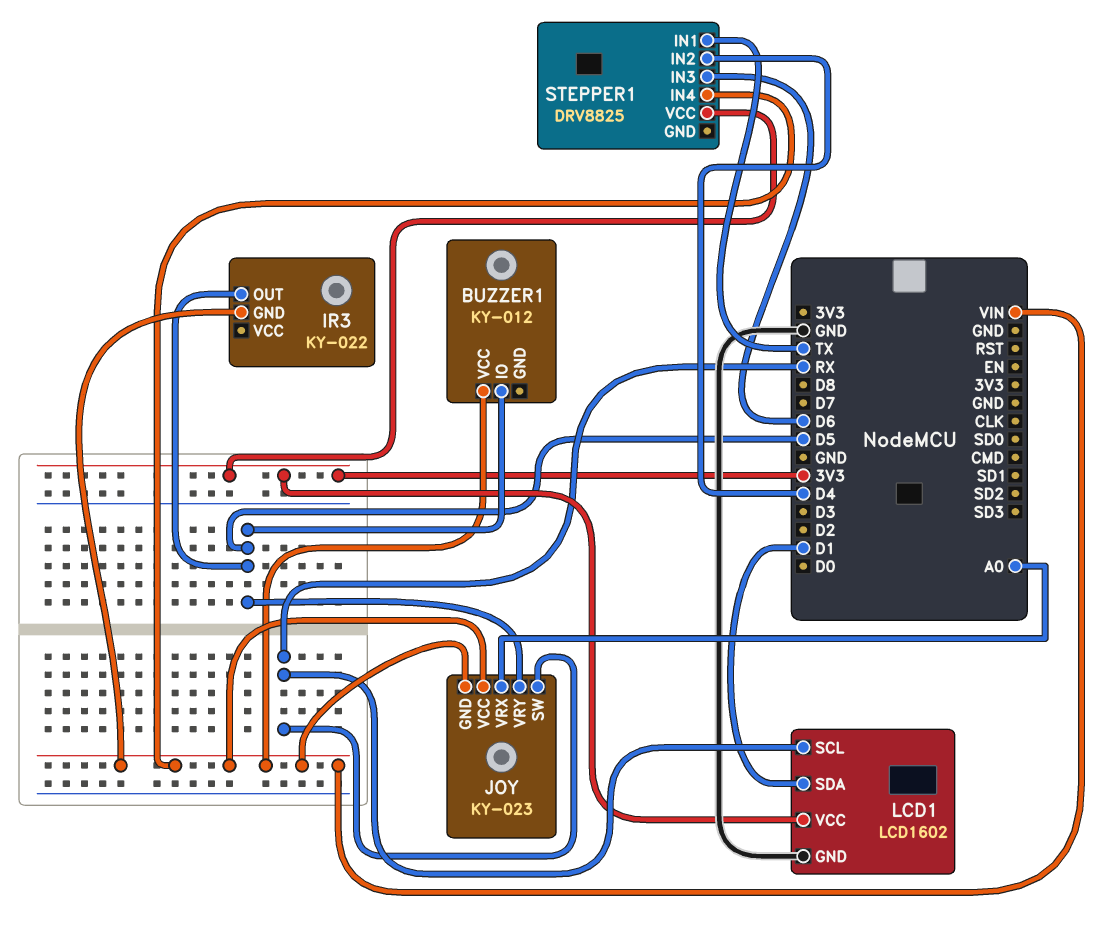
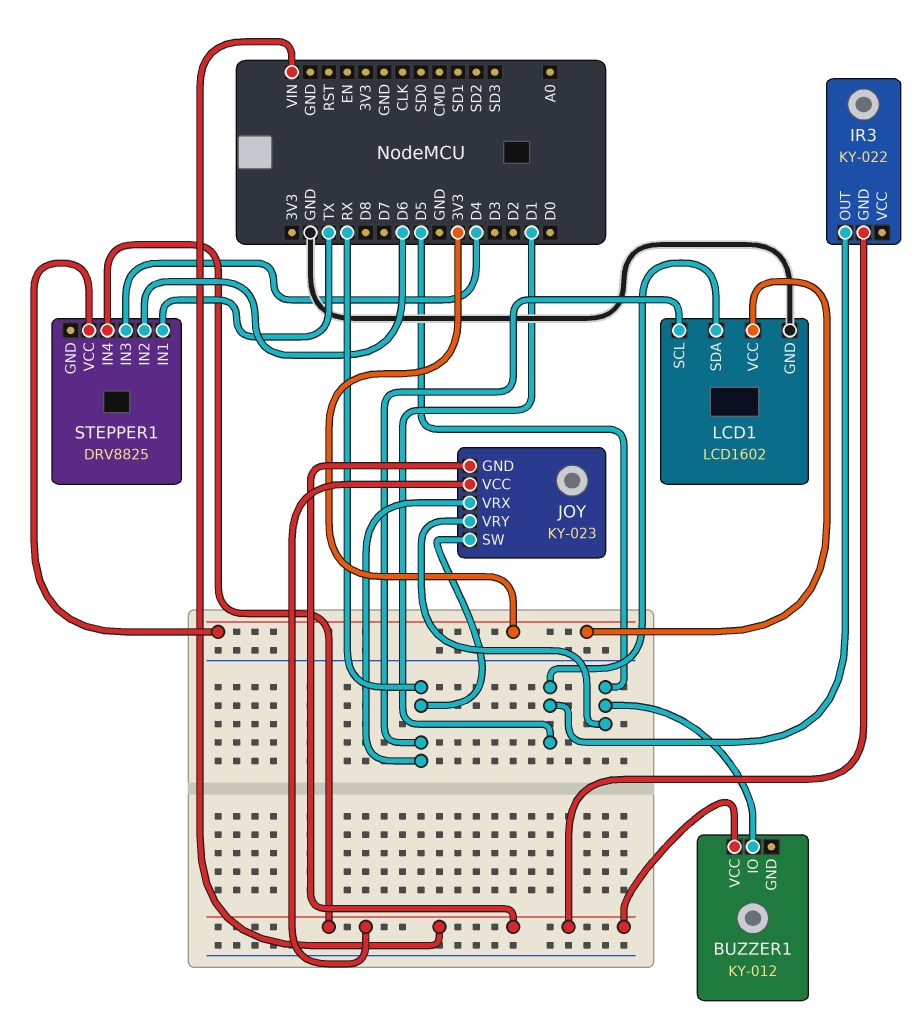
IR3 pin OUT: D5 -> D1
JOY pin VRX: A0 -> RX
STEPPER1 pin IN2: D4 -> D6
STEPPER1 pin IN3: D6 -> D4

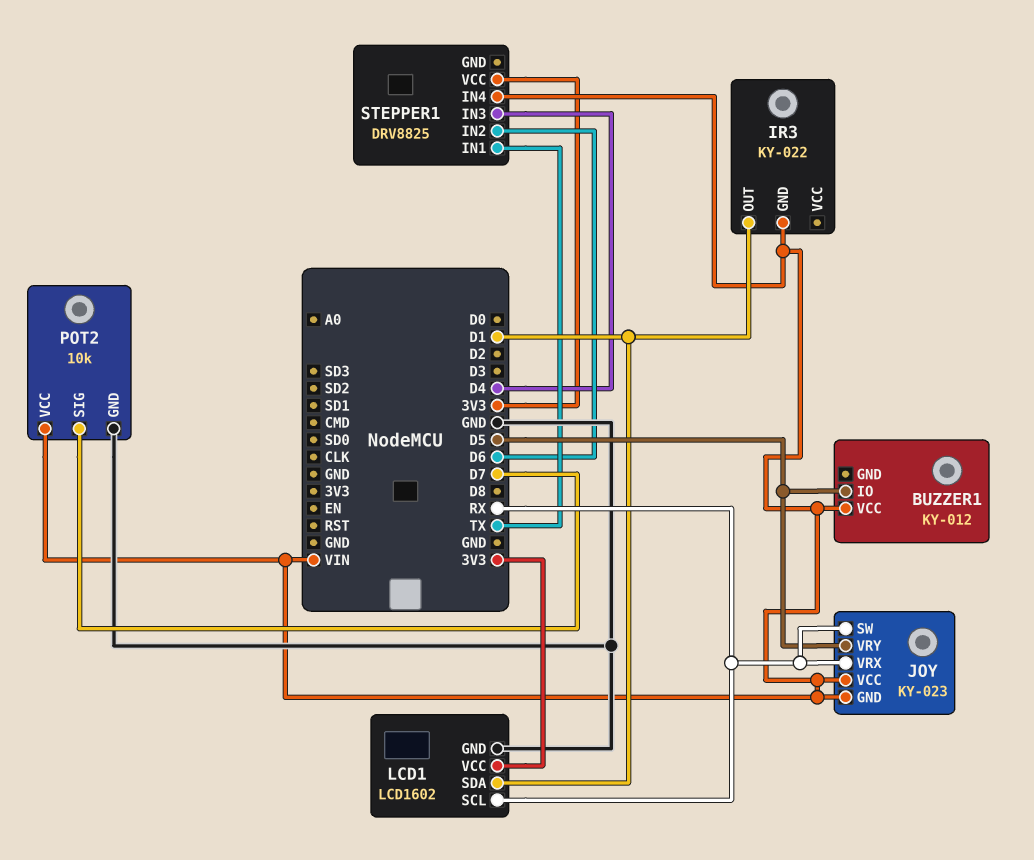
POT2: none -> 10k
POT2 pin GND: none -> GND
POT2 pin SIG: none -> D7
POT2 pin VCC: none -> VIN

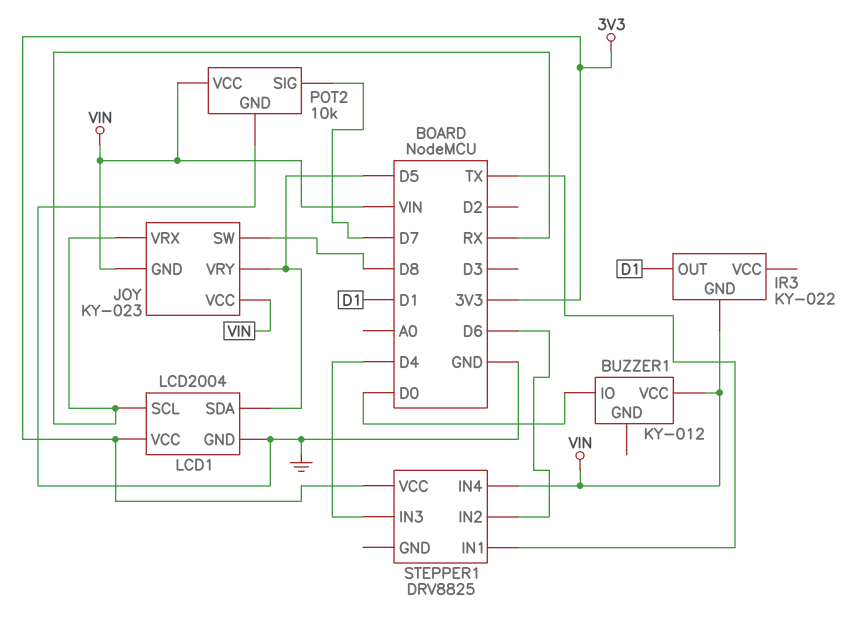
BUZZER1 pin IO: D5 -> D0
JOY pin SW: RX -> D8
LCD1: LCD1602 -> LCD2004
LCD1 pin SDA: D1 -> D5

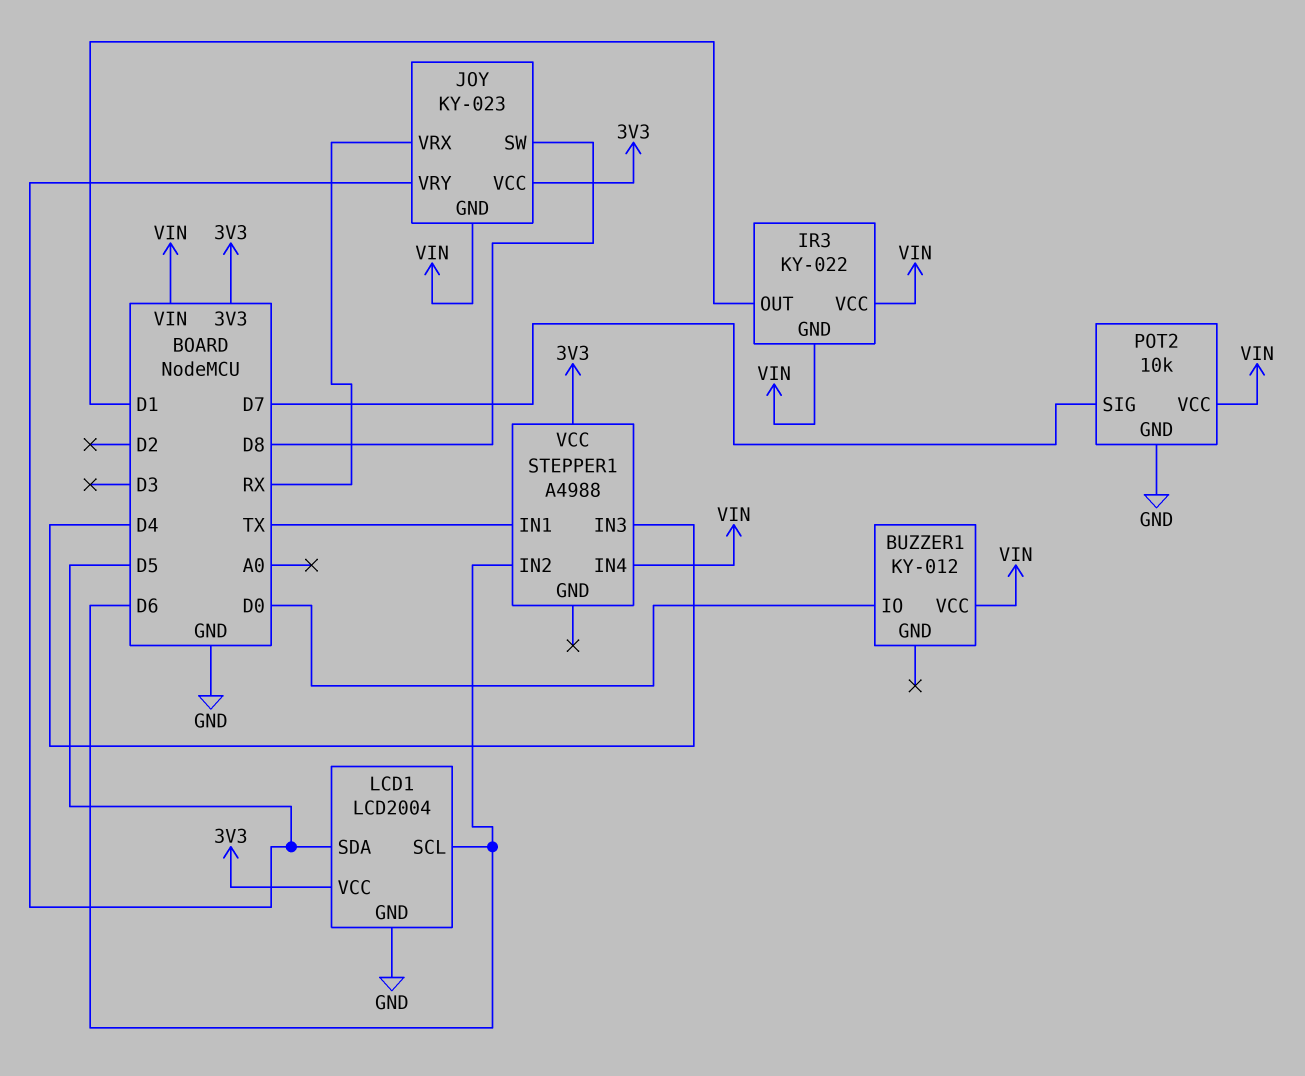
IR3 pin VCC: none -> VIN
JOY pin VCC: VIN -> 3V3
LCD1 pin SCL: RX -> D6
STEPPER1: DRV8825 -> A4988

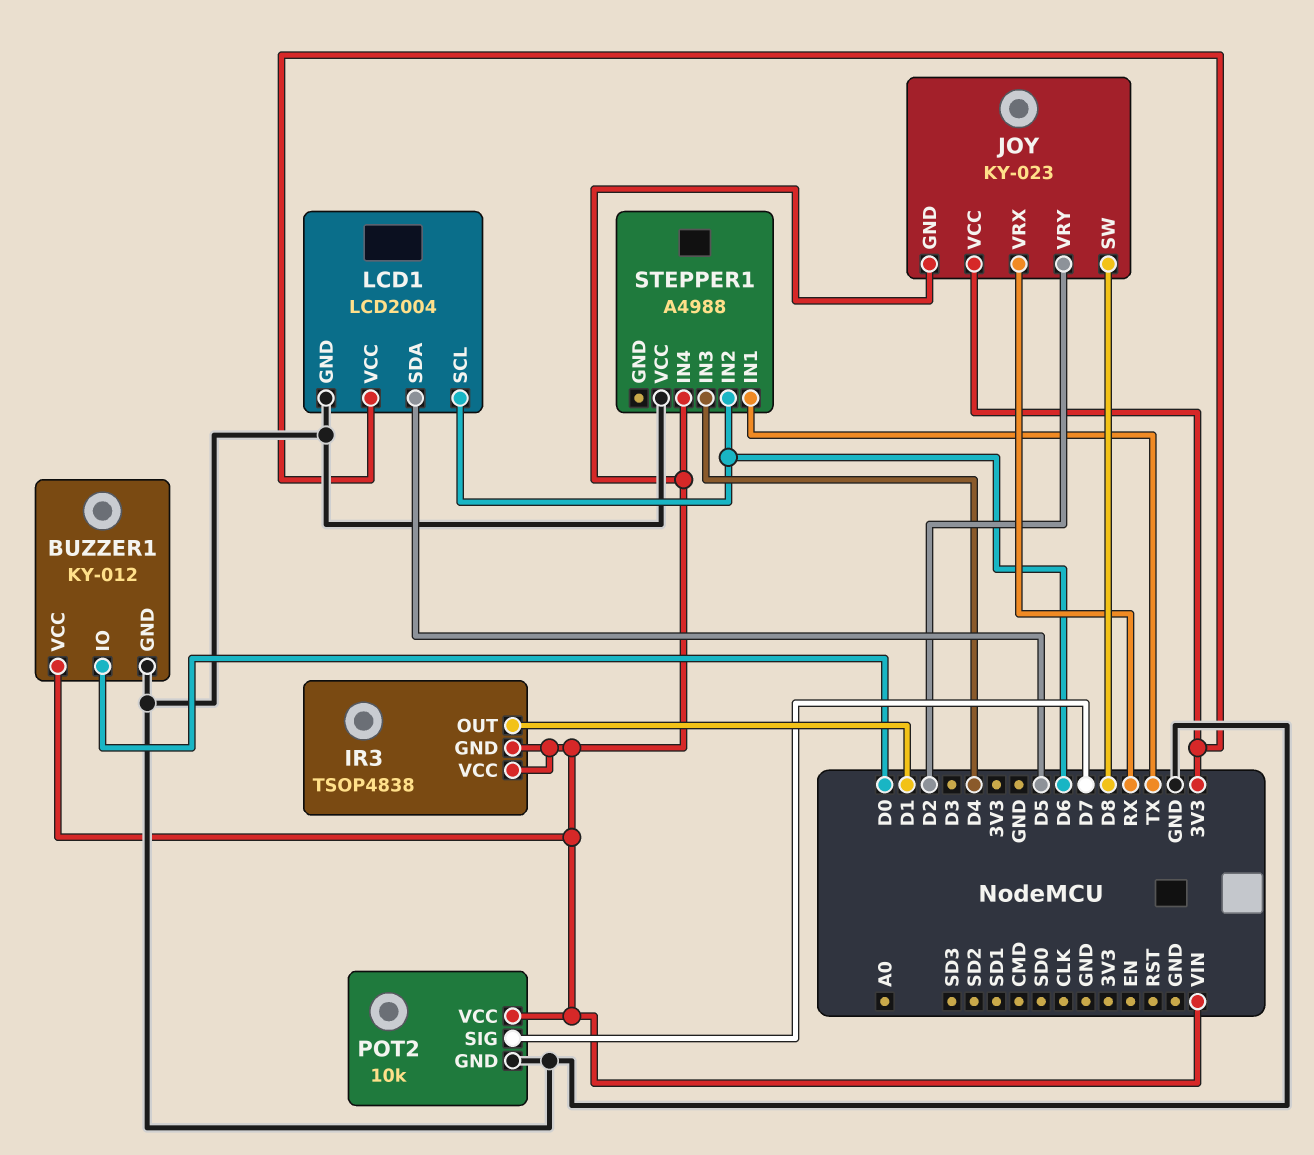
BUZZER1 pin GND: none -> GND
IR3: KY-022 -> TSOP4838
JOY pin VRY: D5 -> D2
STEPPER1 pin VCC: 3V3 -> GND

